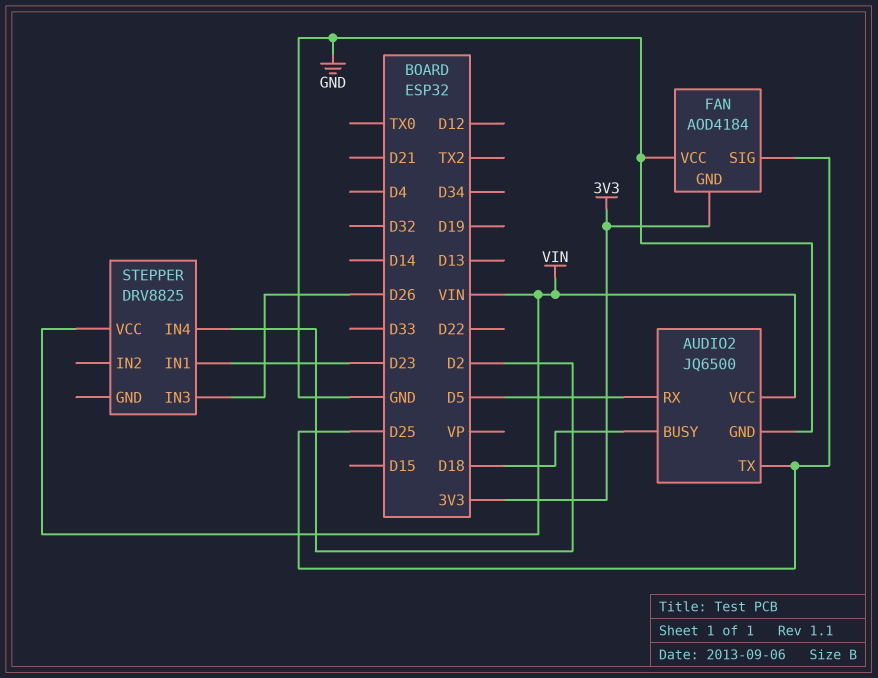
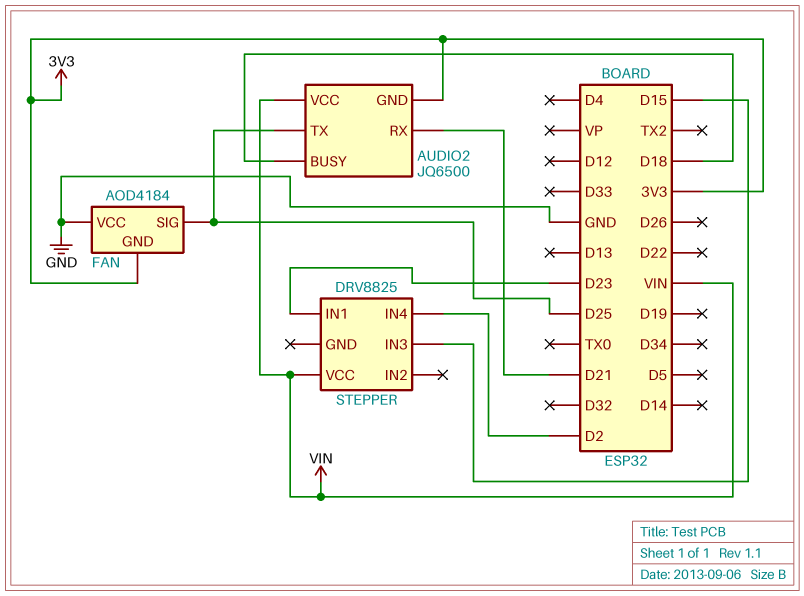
AUDIO2 pin GND: GND -> 3V3
AUDIO2 pin RX: D5 -> D21
STEPPER pin IN3: D26 -> D15

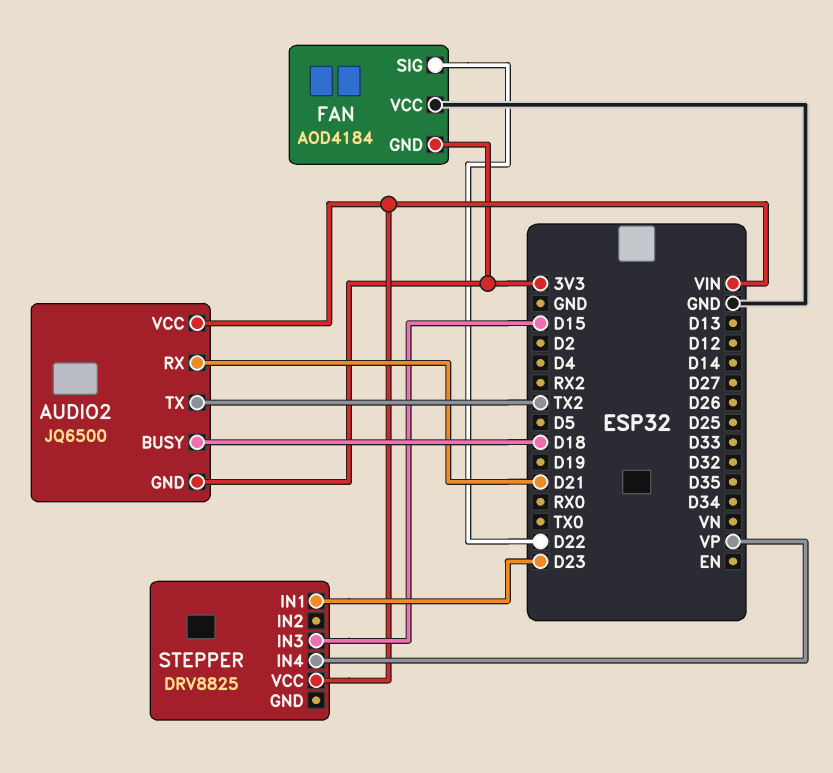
AUDIO2 pin TX: D25 -> TX2
FAN pin SIG: D25 -> D22
STEPPER pin IN4: D2 -> VP

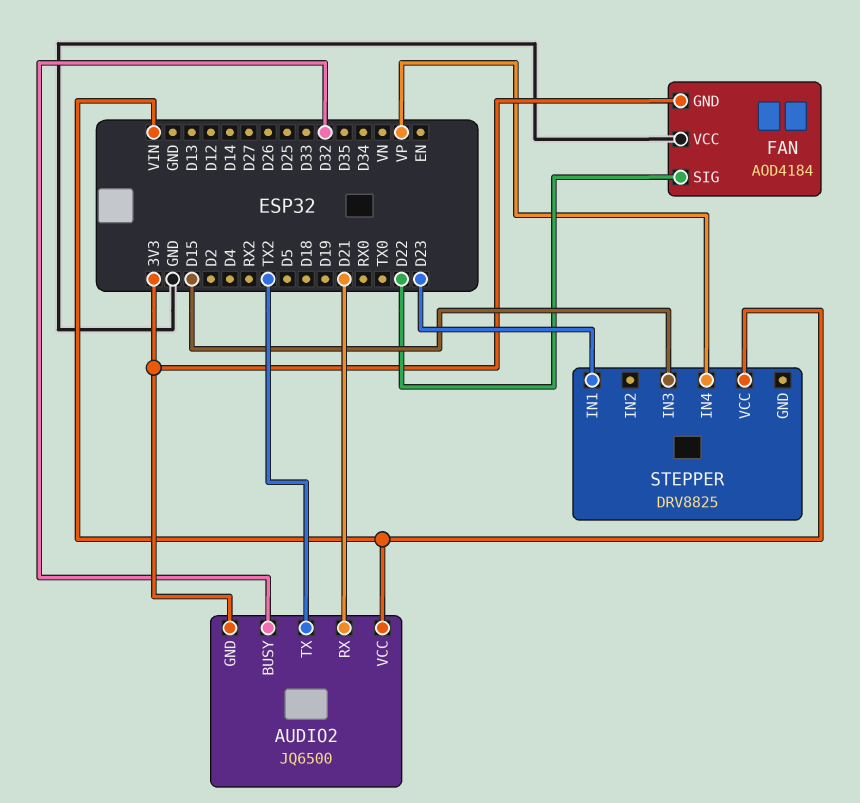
AUDIO2 pin BUSY: D18 -> D32

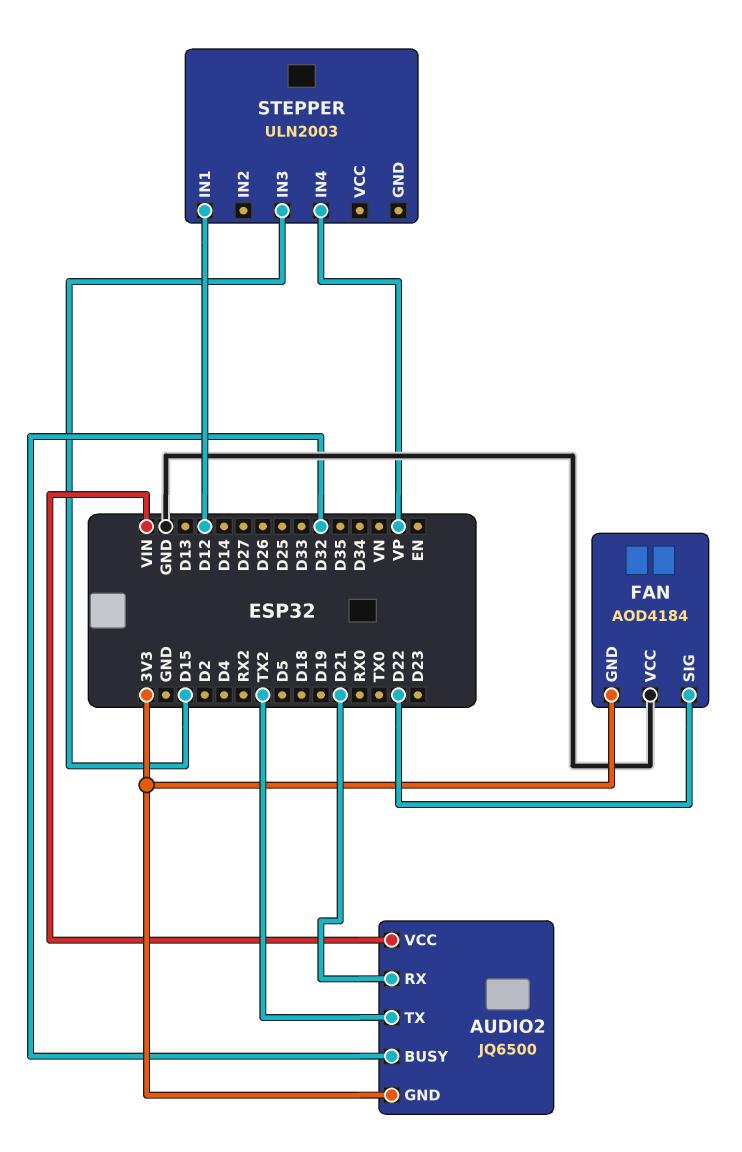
STEPPER: DRV8825 -> ULN2003
STEPPER pin IN1: D23 -> D12
STEPPER pin VCC: VIN -> none

